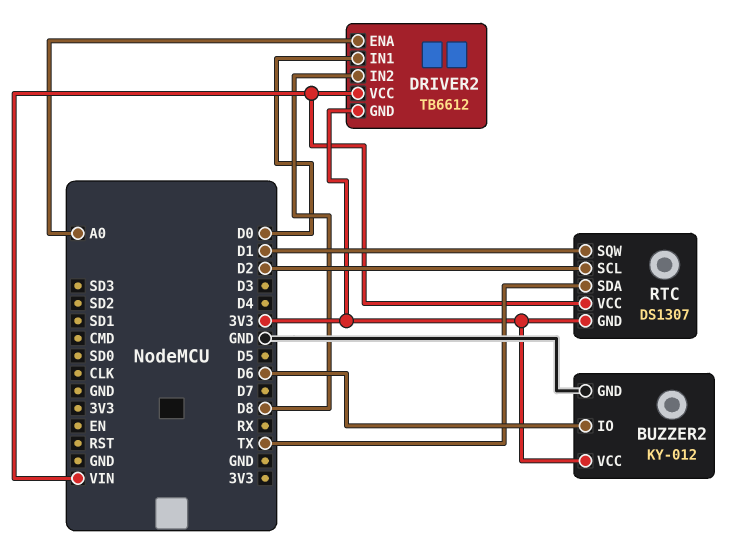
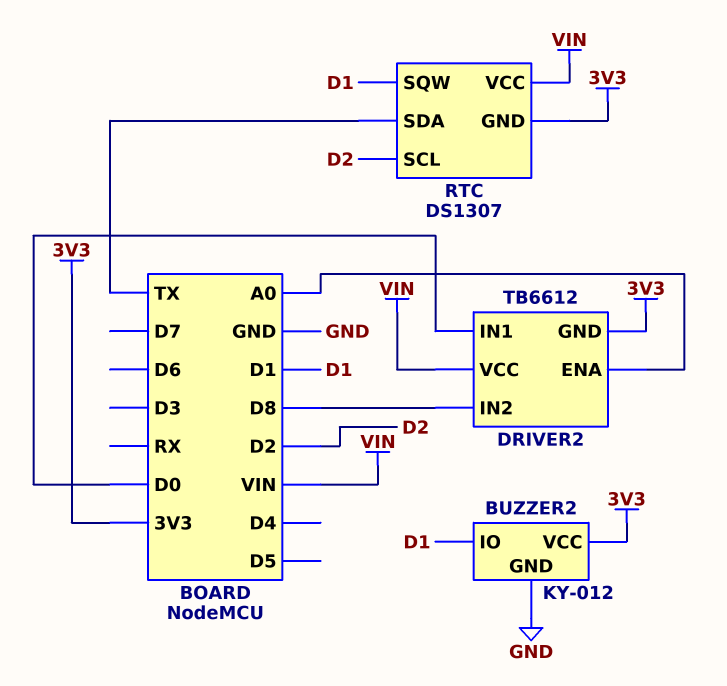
BUZZER2 pin IO: D6 -> D1

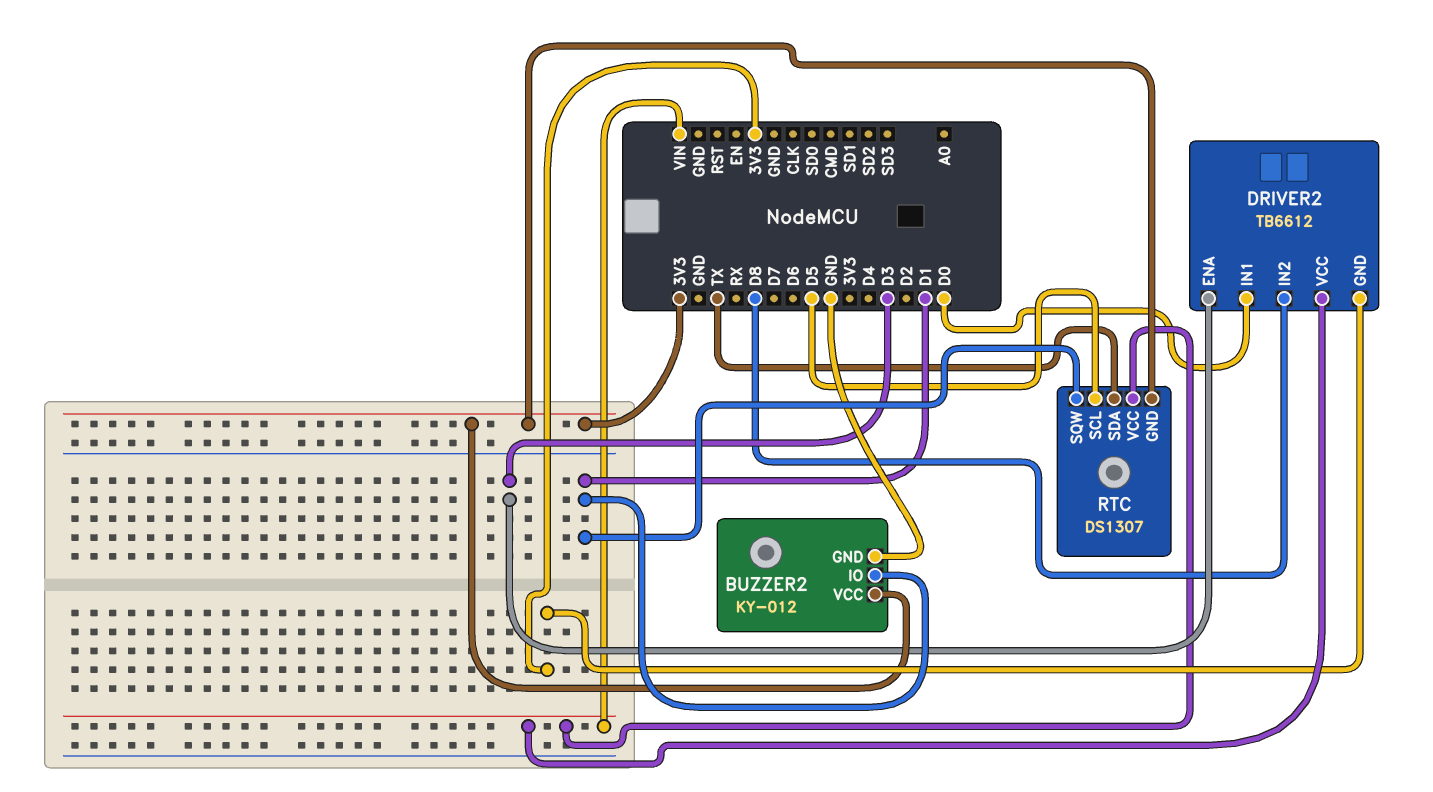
DRIVER2 pin ENA: A0 -> D3
RTC pin SCL: D2 -> D5

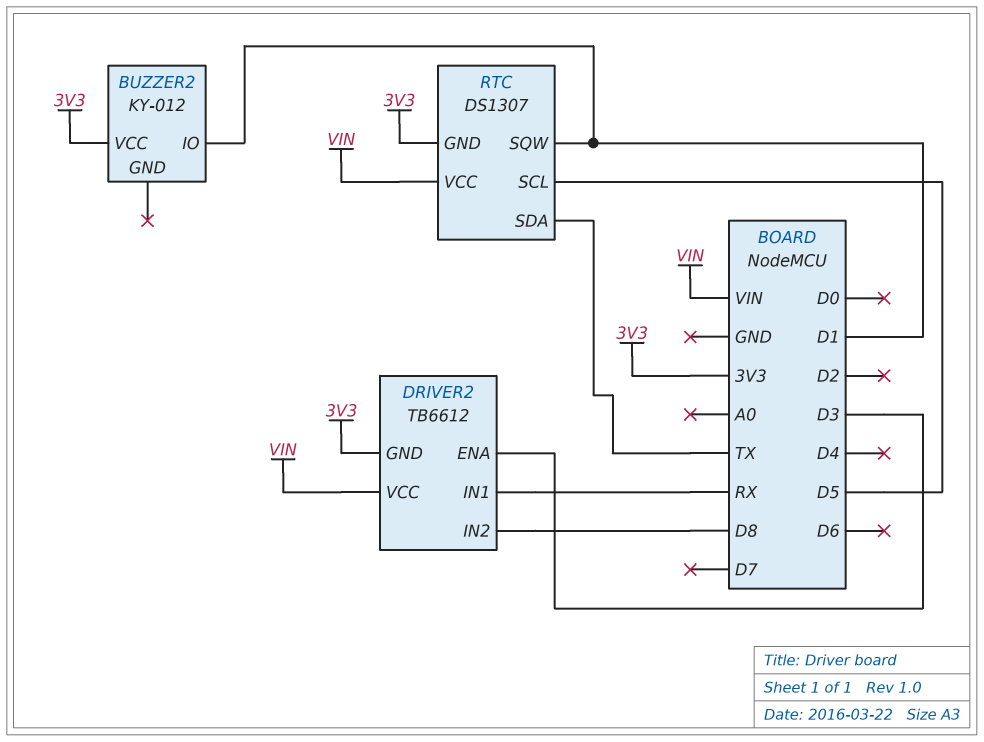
BUZZER2 pin GND: GND -> none
DRIVER2 pin IN1: D0 -> RX

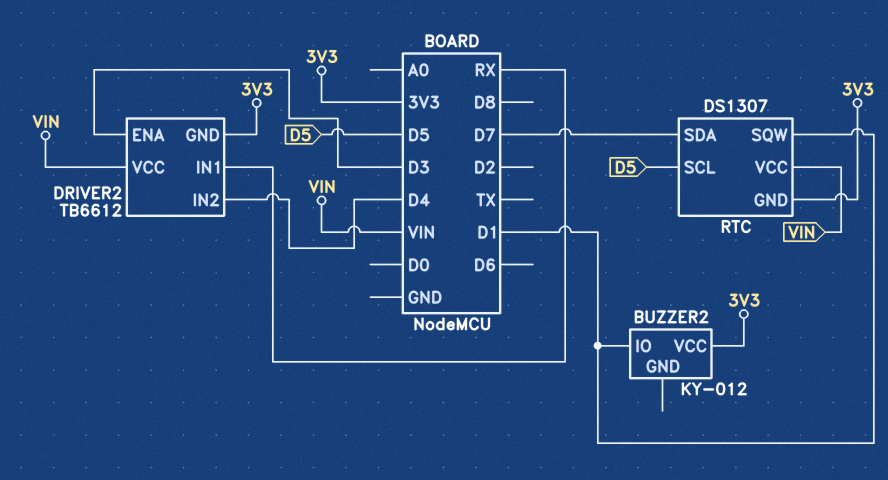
DRIVER2 pin IN2: D8 -> D4
RTC pin SDA: TX -> D7

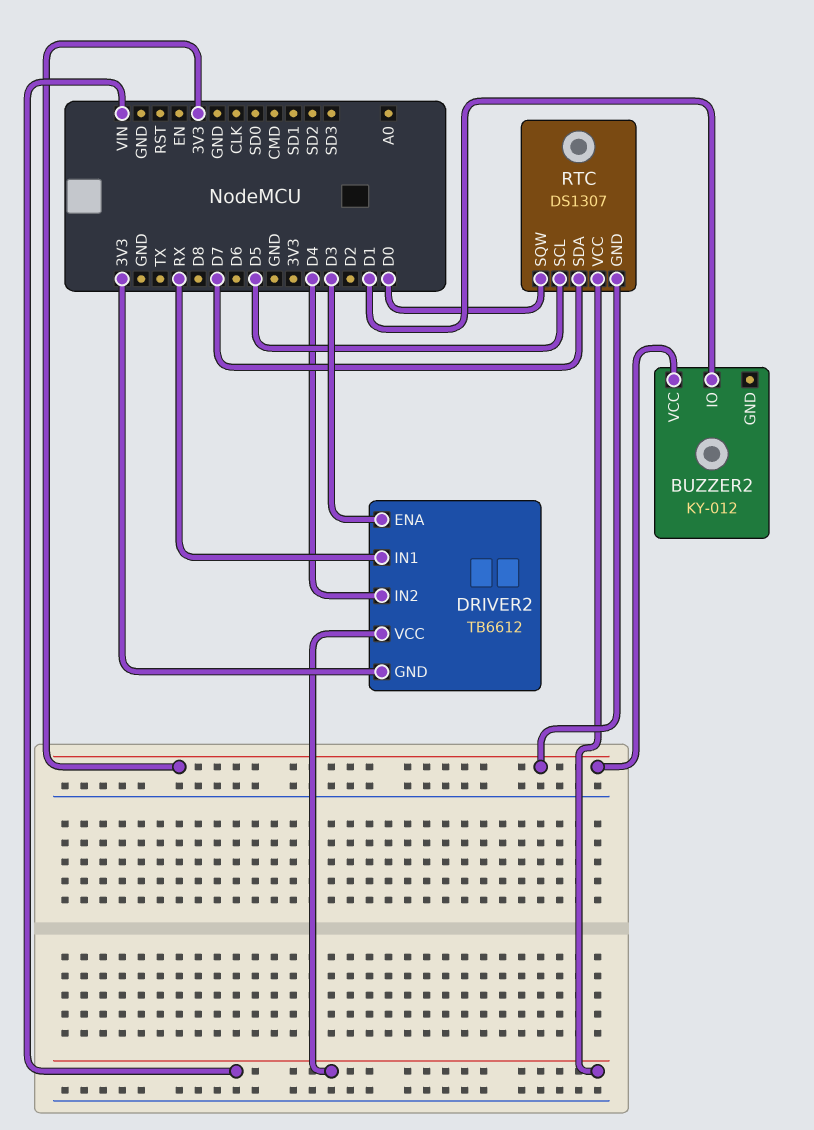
RTC pin SQW: D1 -> D0

